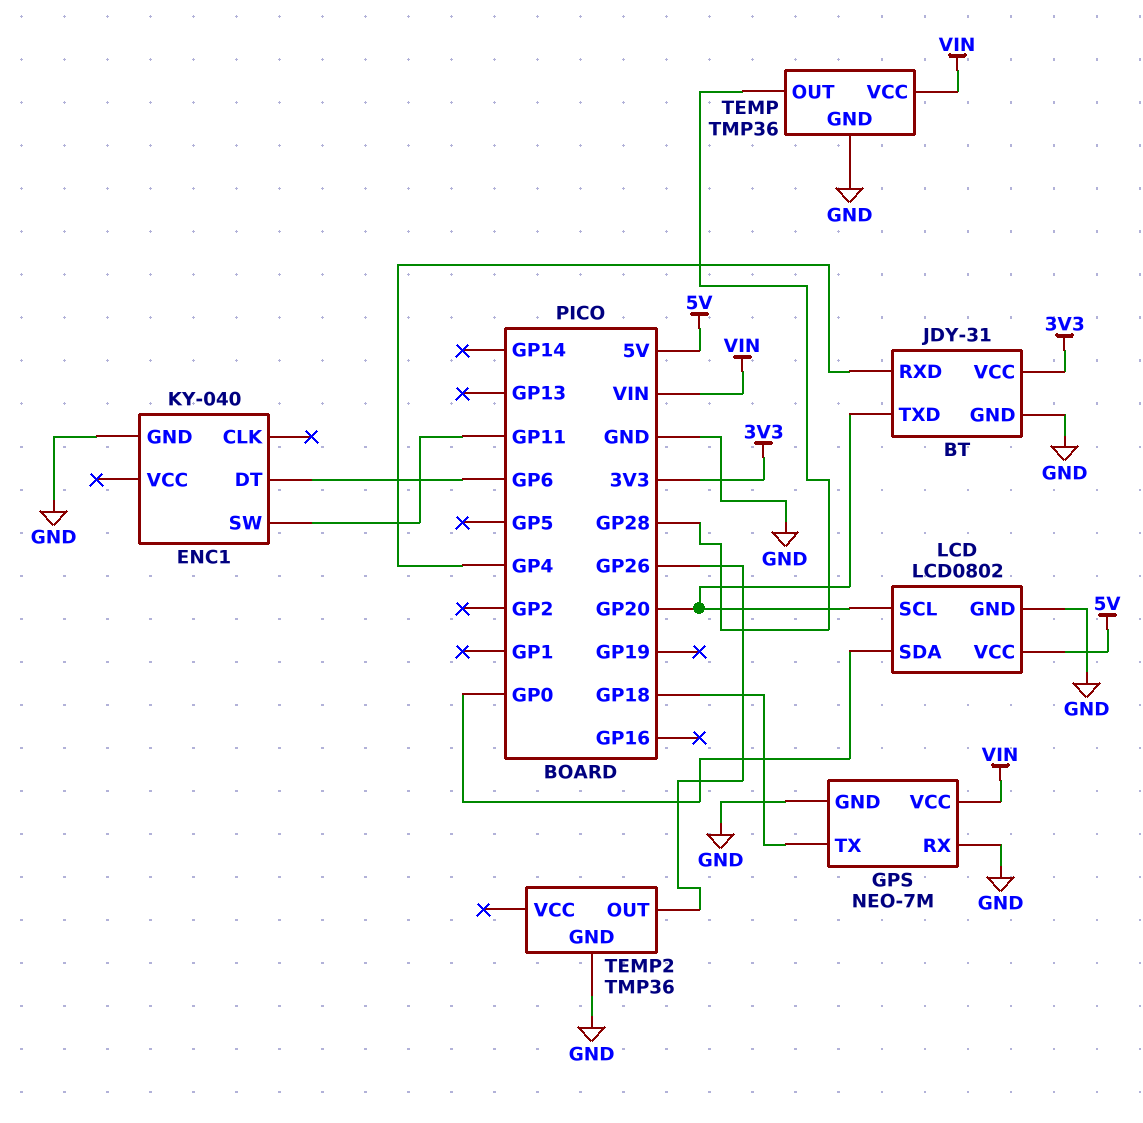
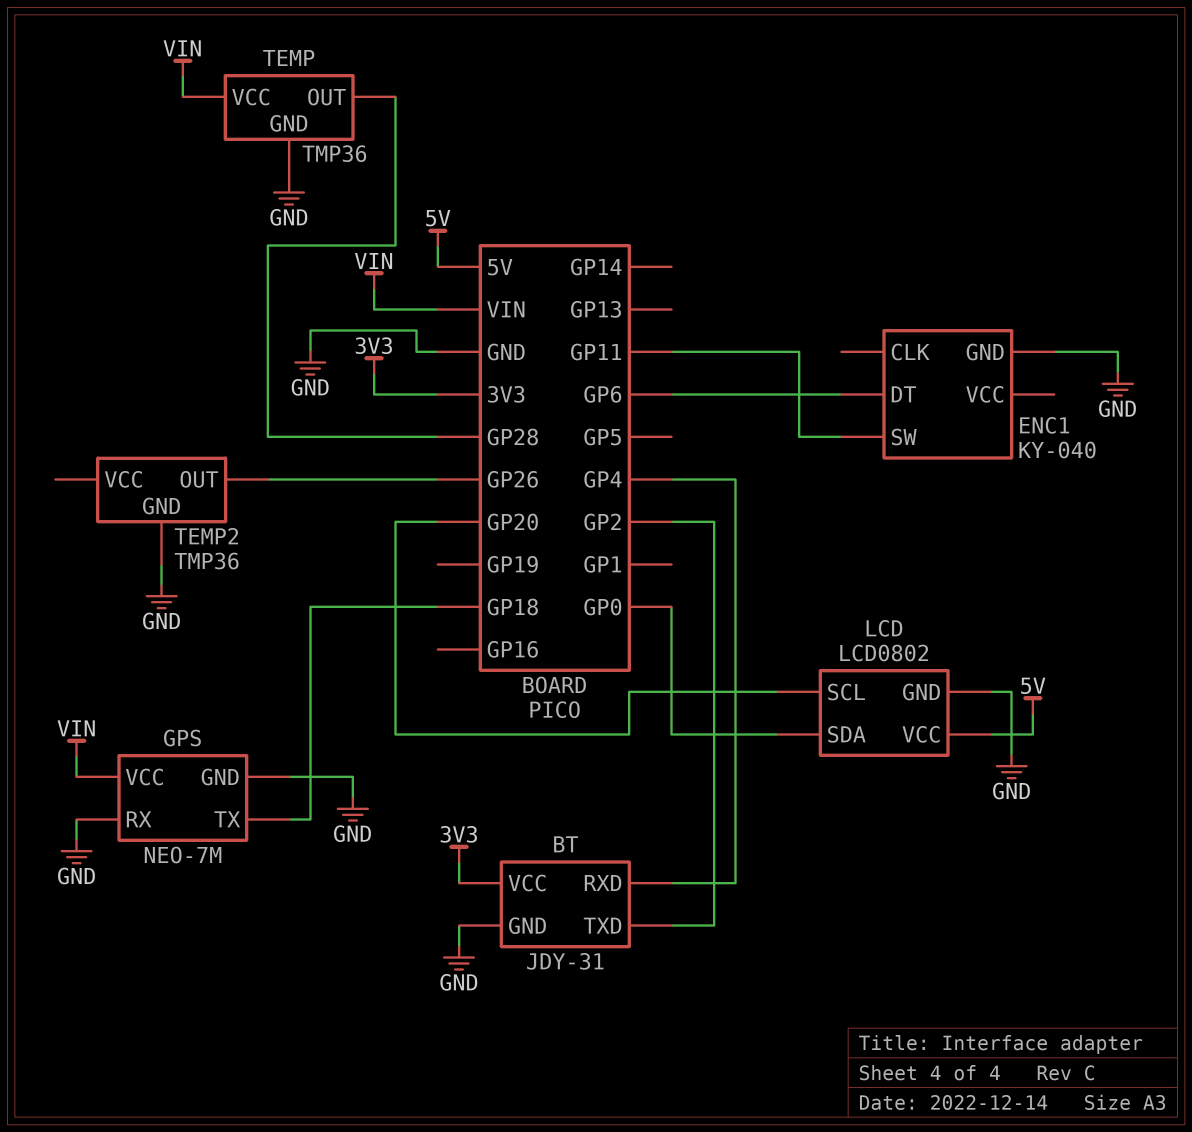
BT pin TXD: GP20 -> GP2

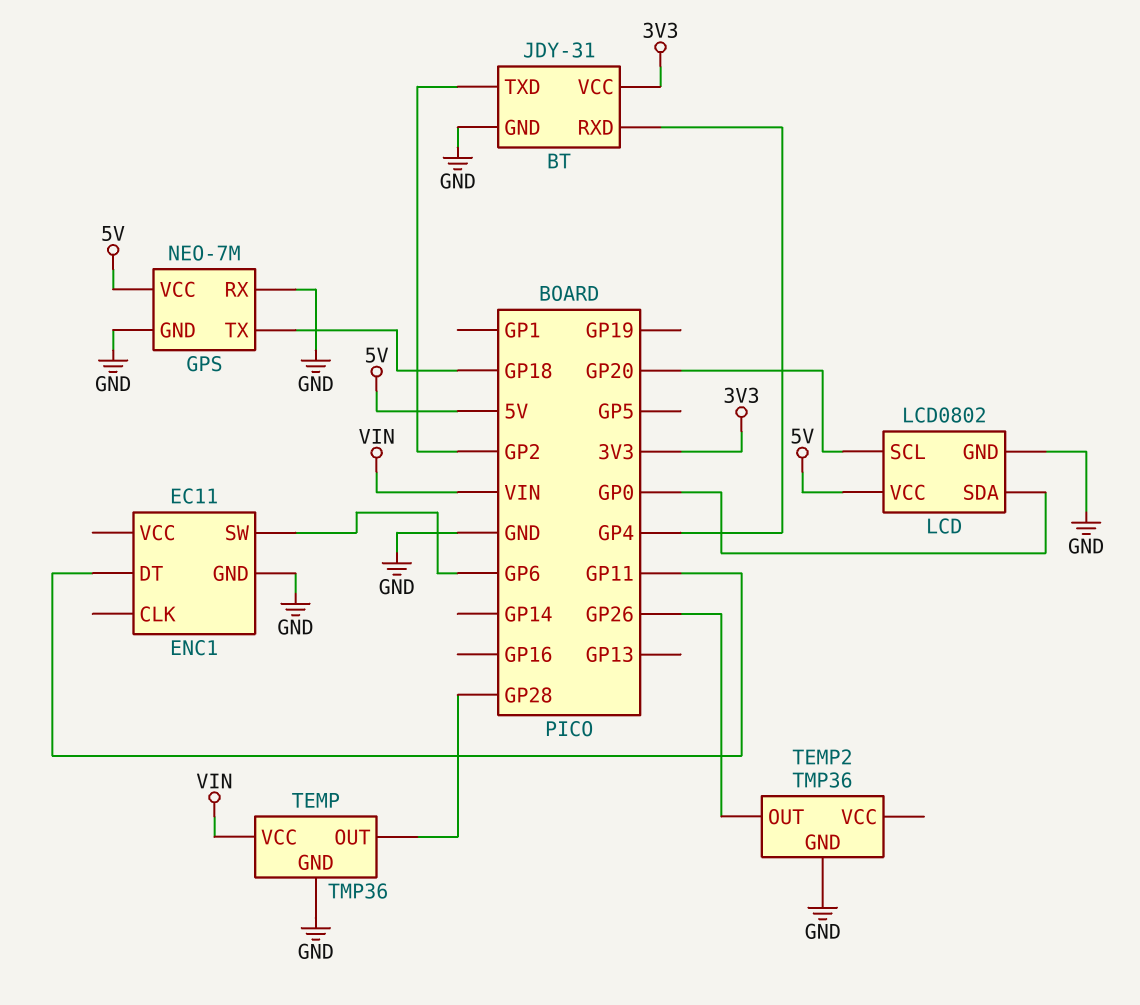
ENC1: KY-040 -> EC11
ENC1 pin DT: GP6 -> GP11
ENC1 pin SW: GP11 -> GP6
GPS pin VCC: VIN -> 5V

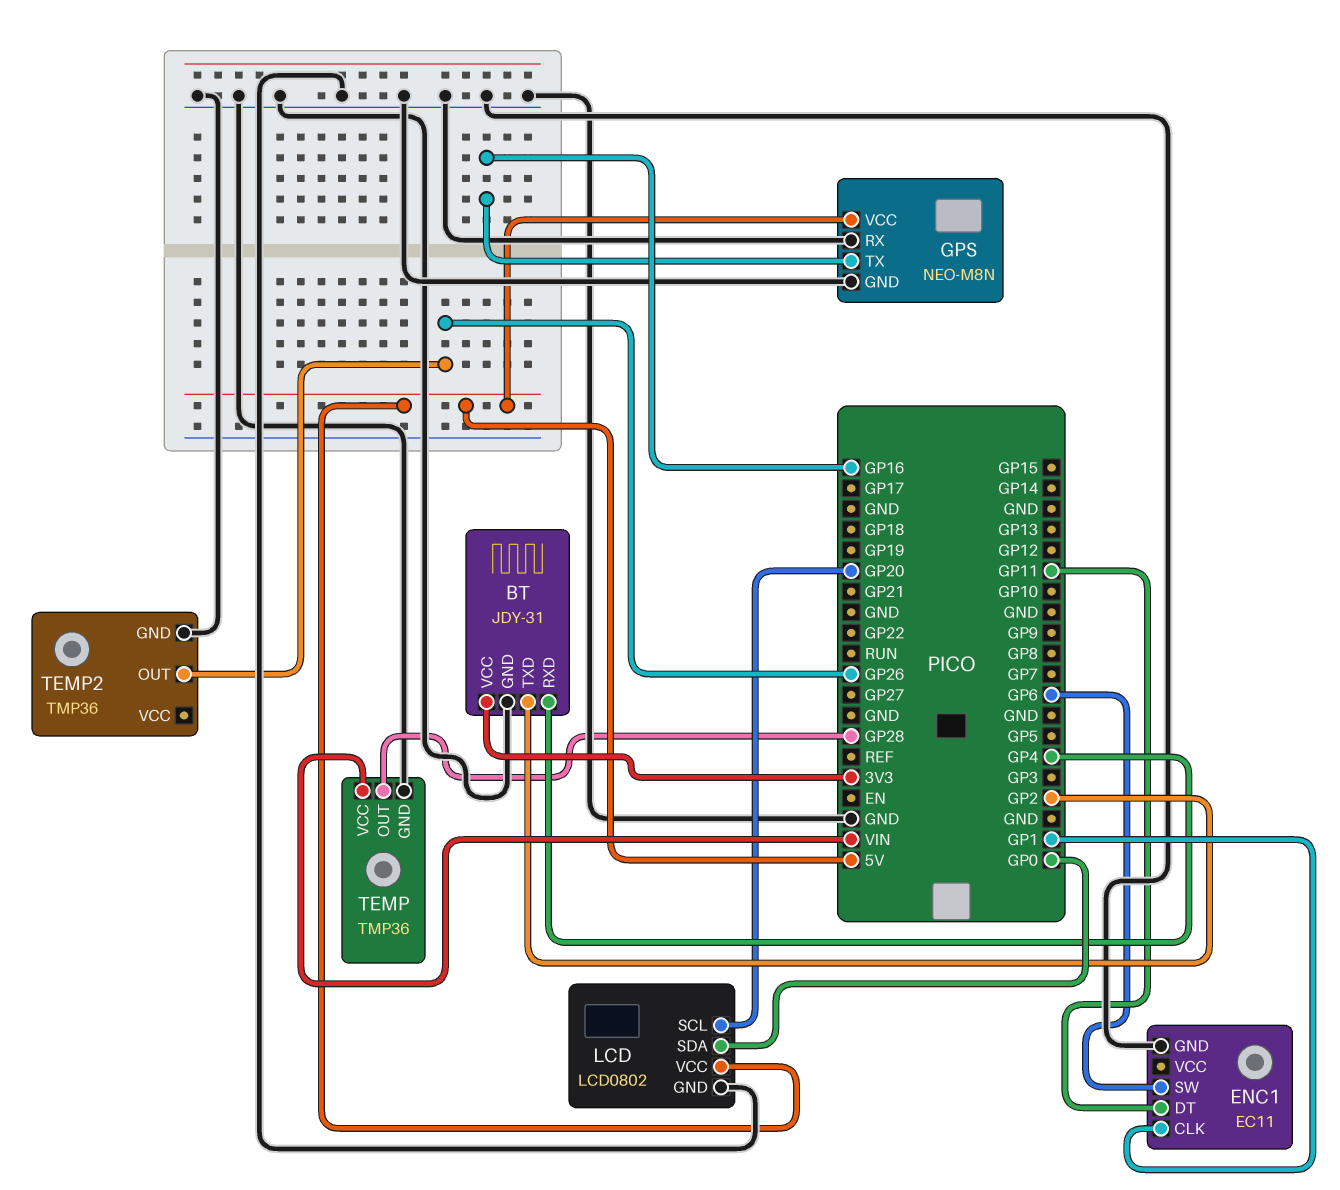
ENC1 pin CLK: none -> GP1
GPS: NEO-7M -> NEO-M8N
GPS pin TX: GP18 -> GP16

